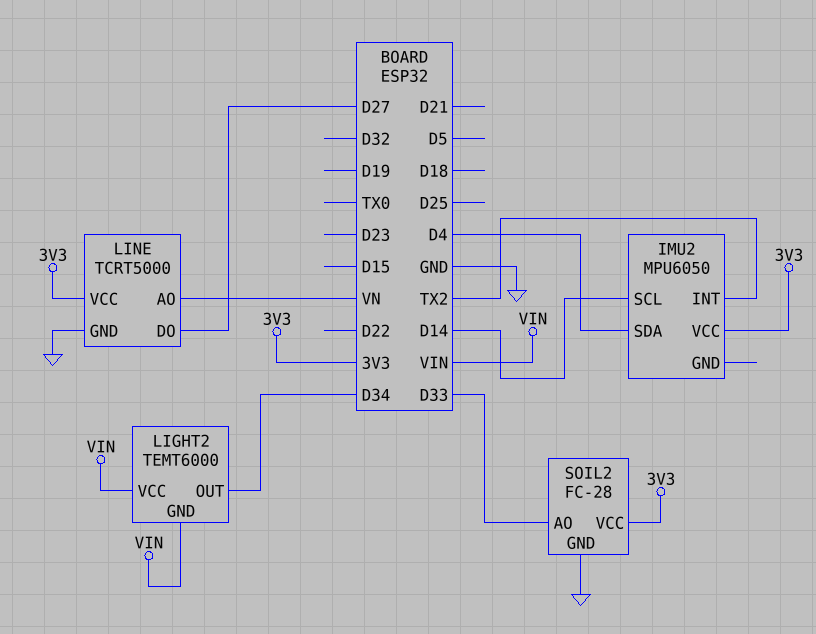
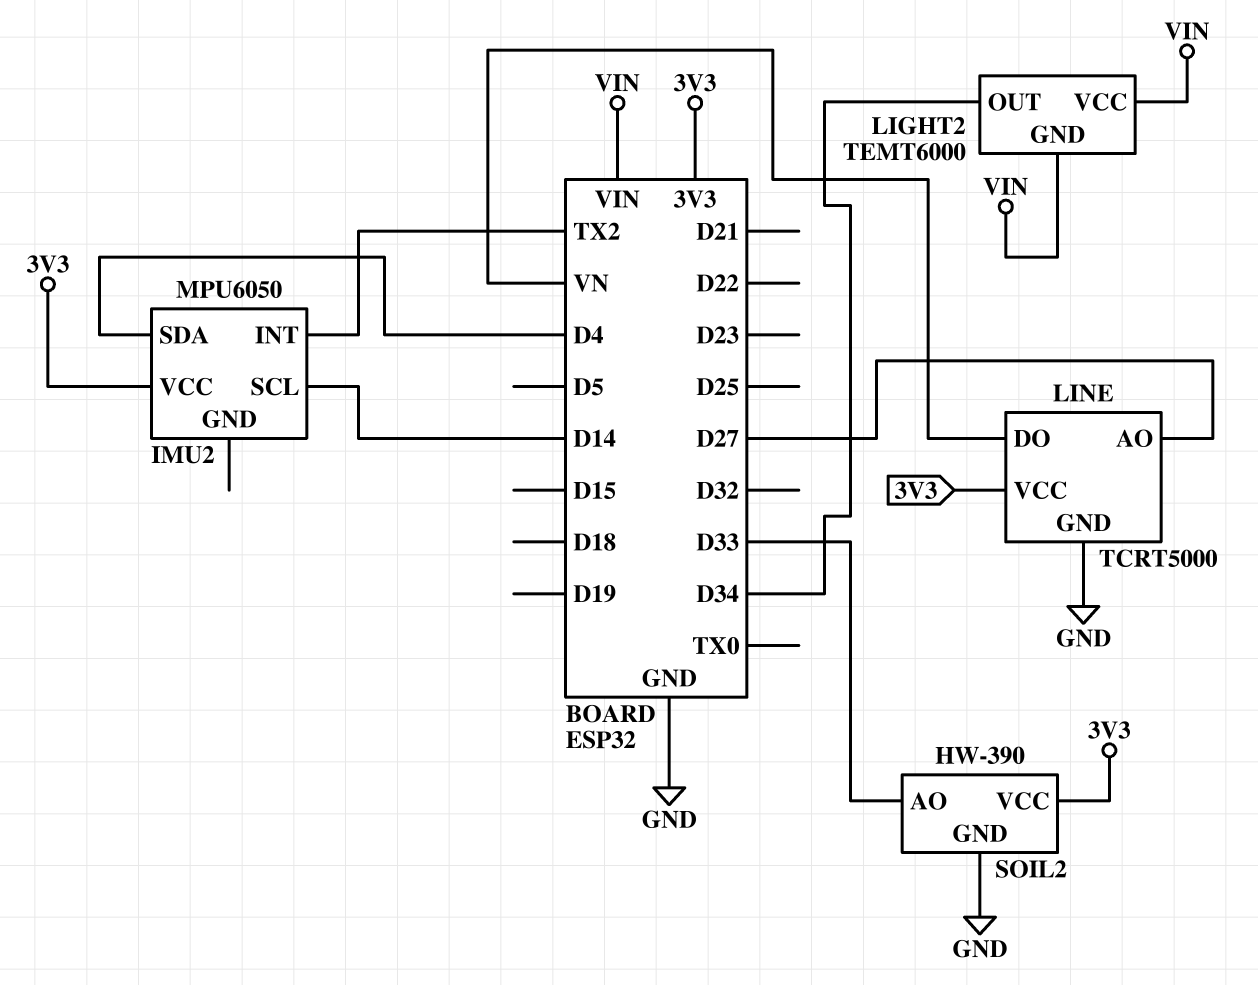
LINE pin AO: VN -> D27
LINE pin DO: D27 -> VN
SOIL2: FC-28 -> HW-390

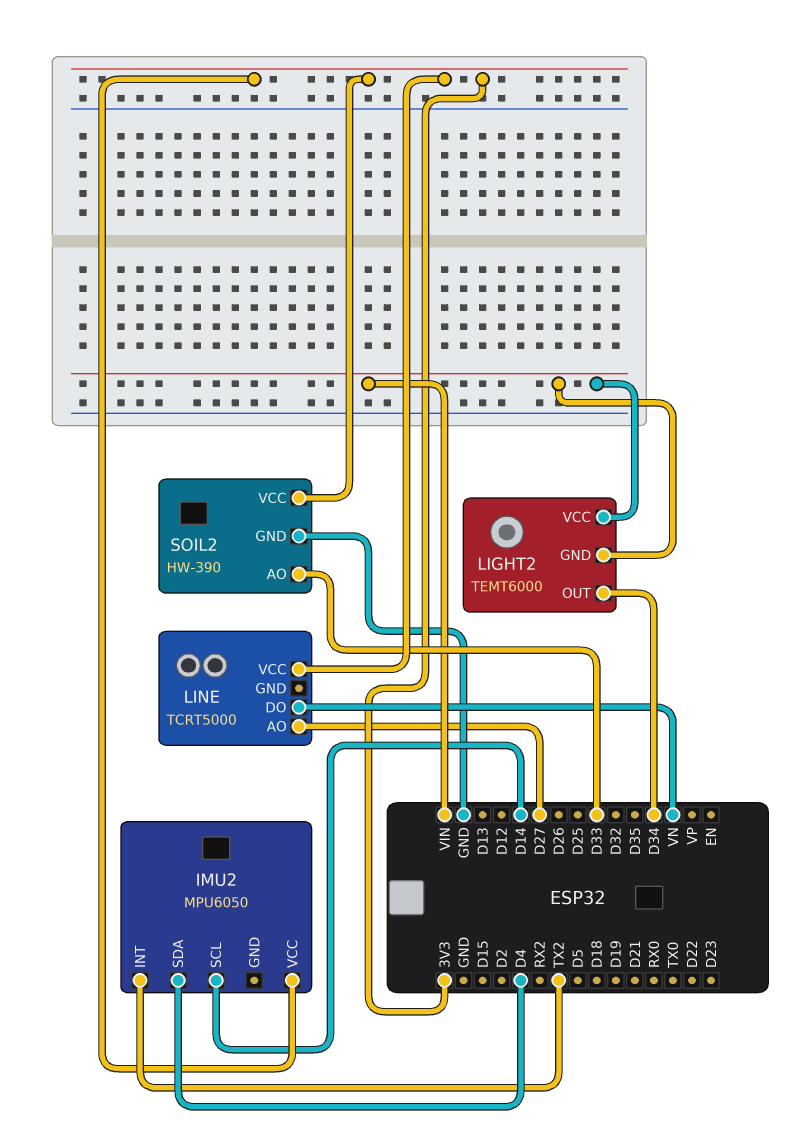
LINE pin GND: GND -> none

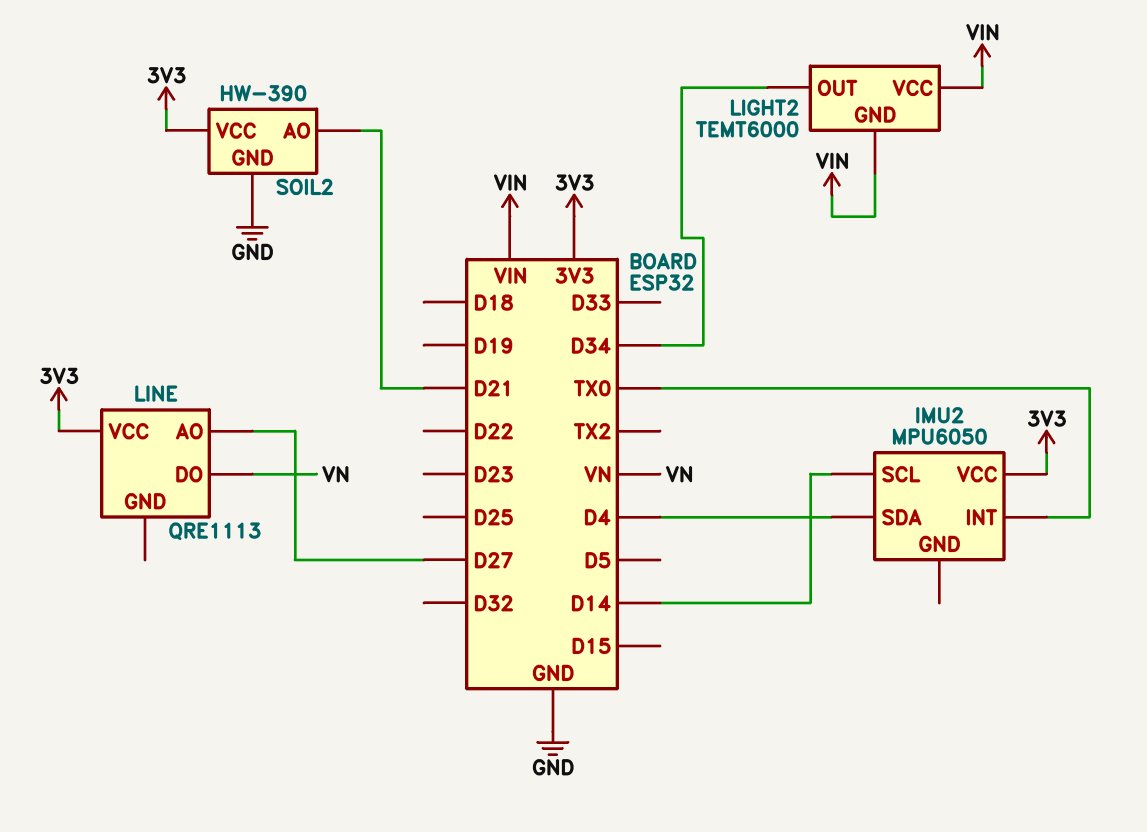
IMU2 pin INT: TX2 -> TX0
LINE: TCRT5000 -> QRE1113
SOIL2 pin AO: D33 -> D21

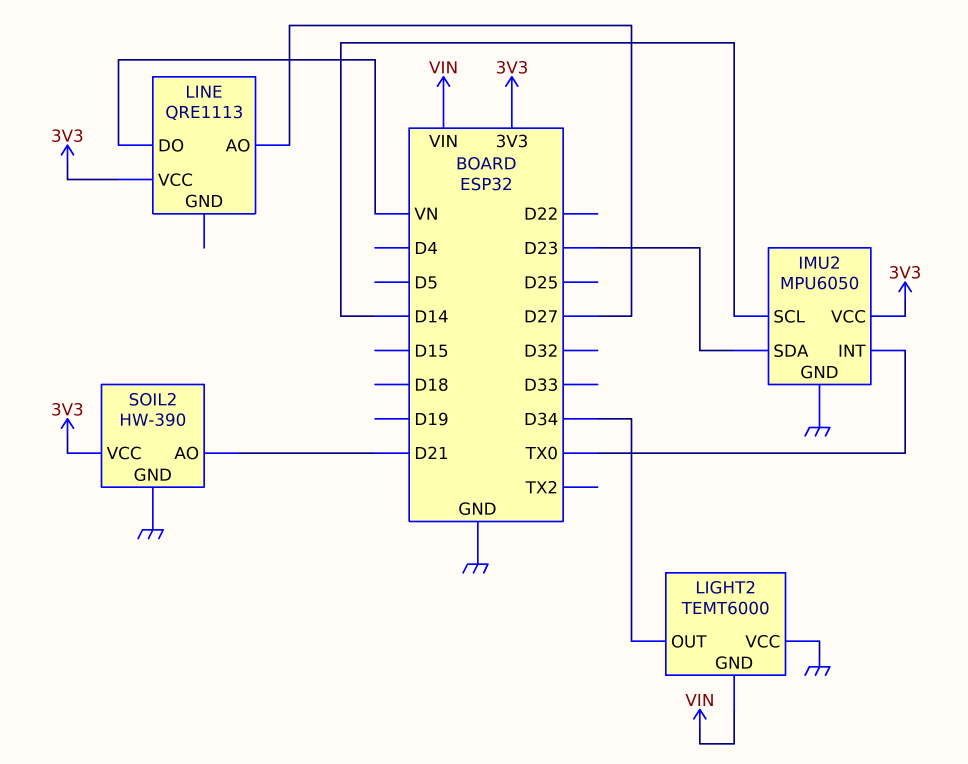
IMU2 pin GND: none -> GND
IMU2 pin SDA: D4 -> D23
LIGHT2 pin VCC: VIN -> GND

